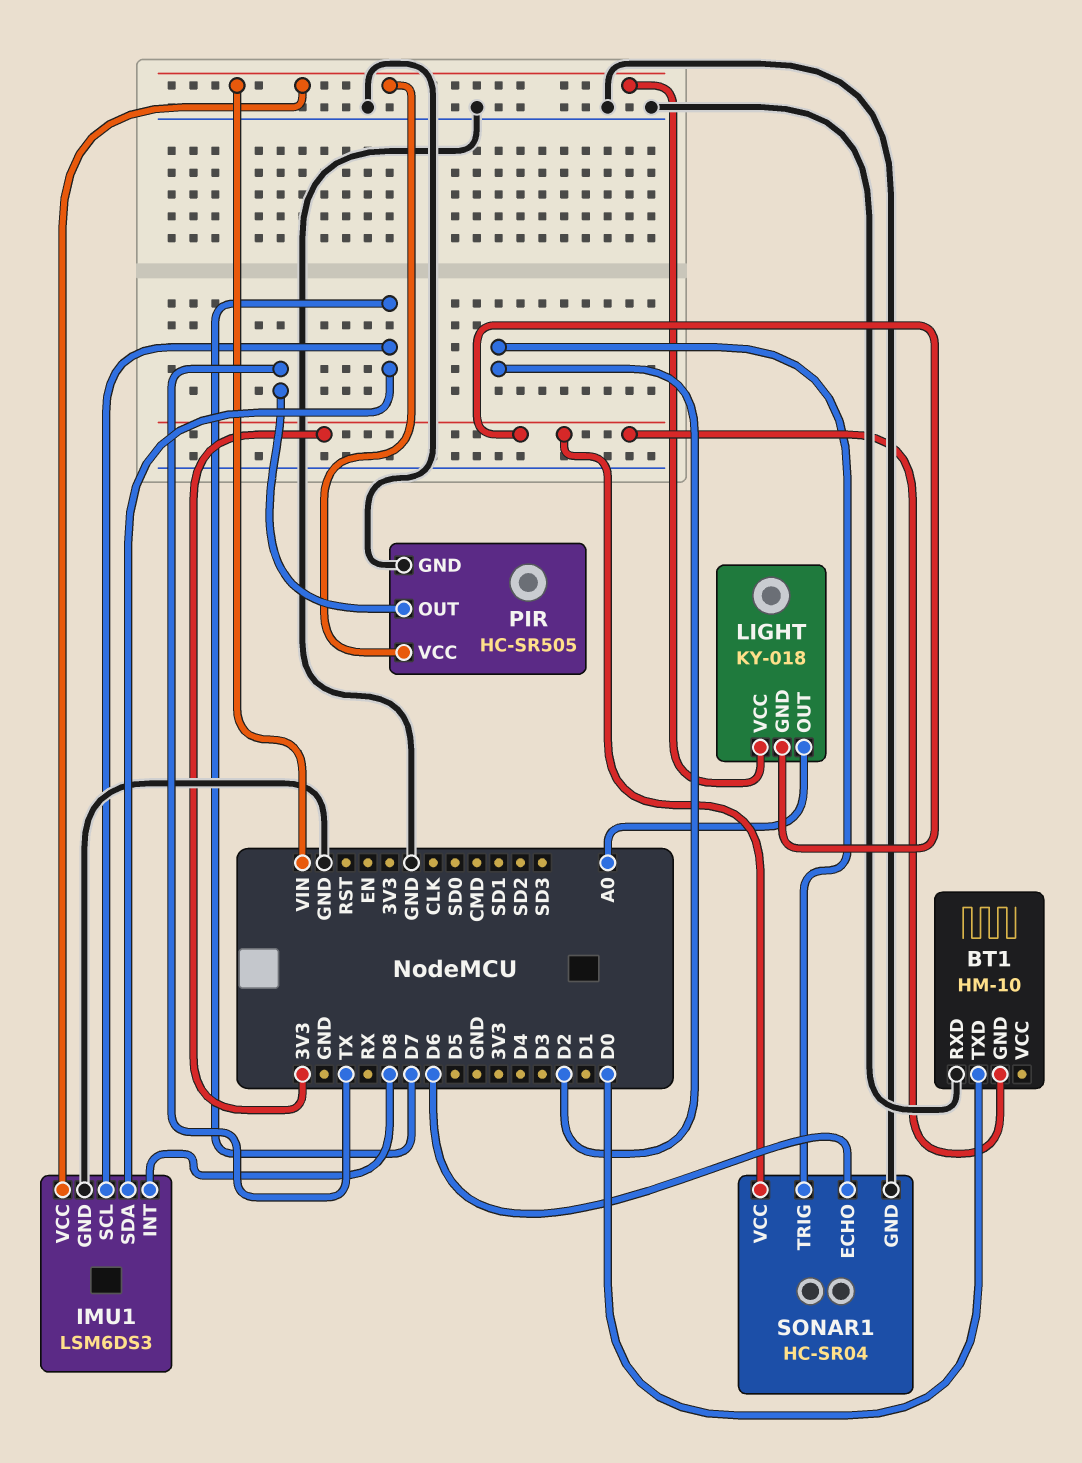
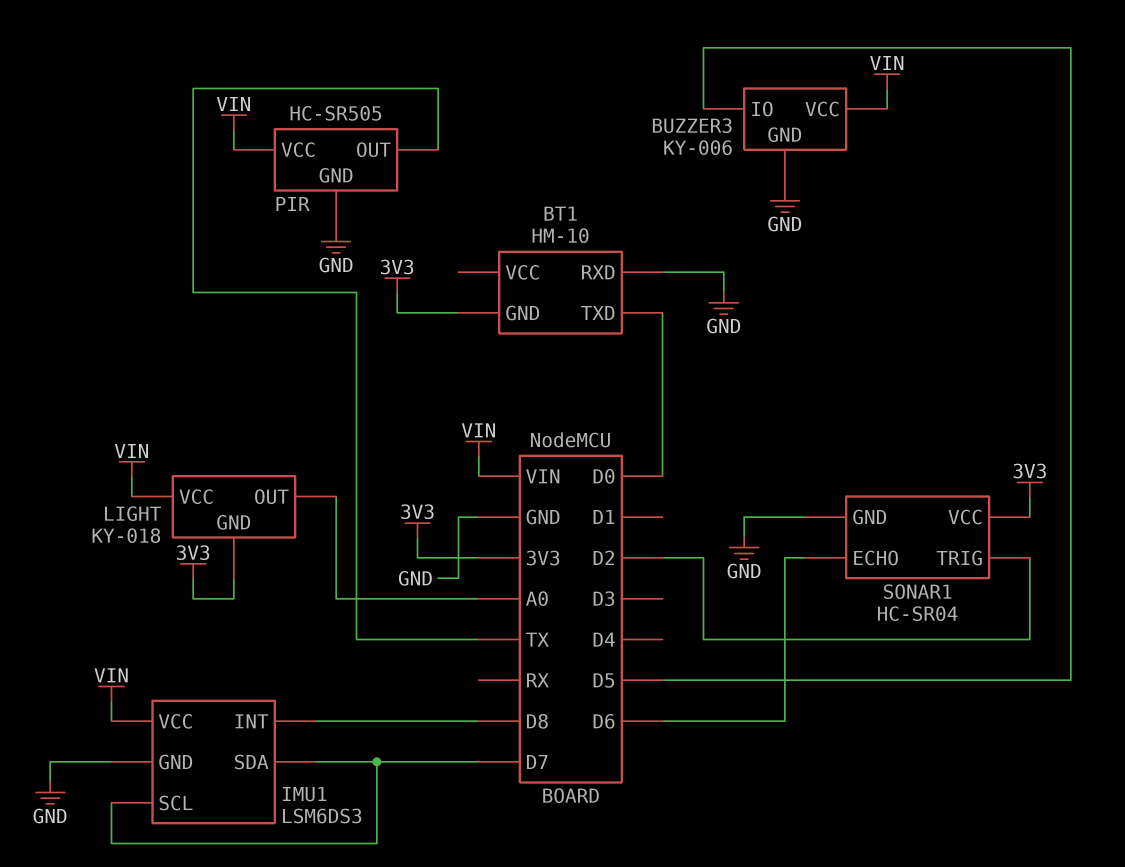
BUZZER3: none -> KY-006
BUZZER3 pin GND: none -> GND
BUZZER3 pin IO: none -> D5
BUZZER3 pin VCC: none -> VIN

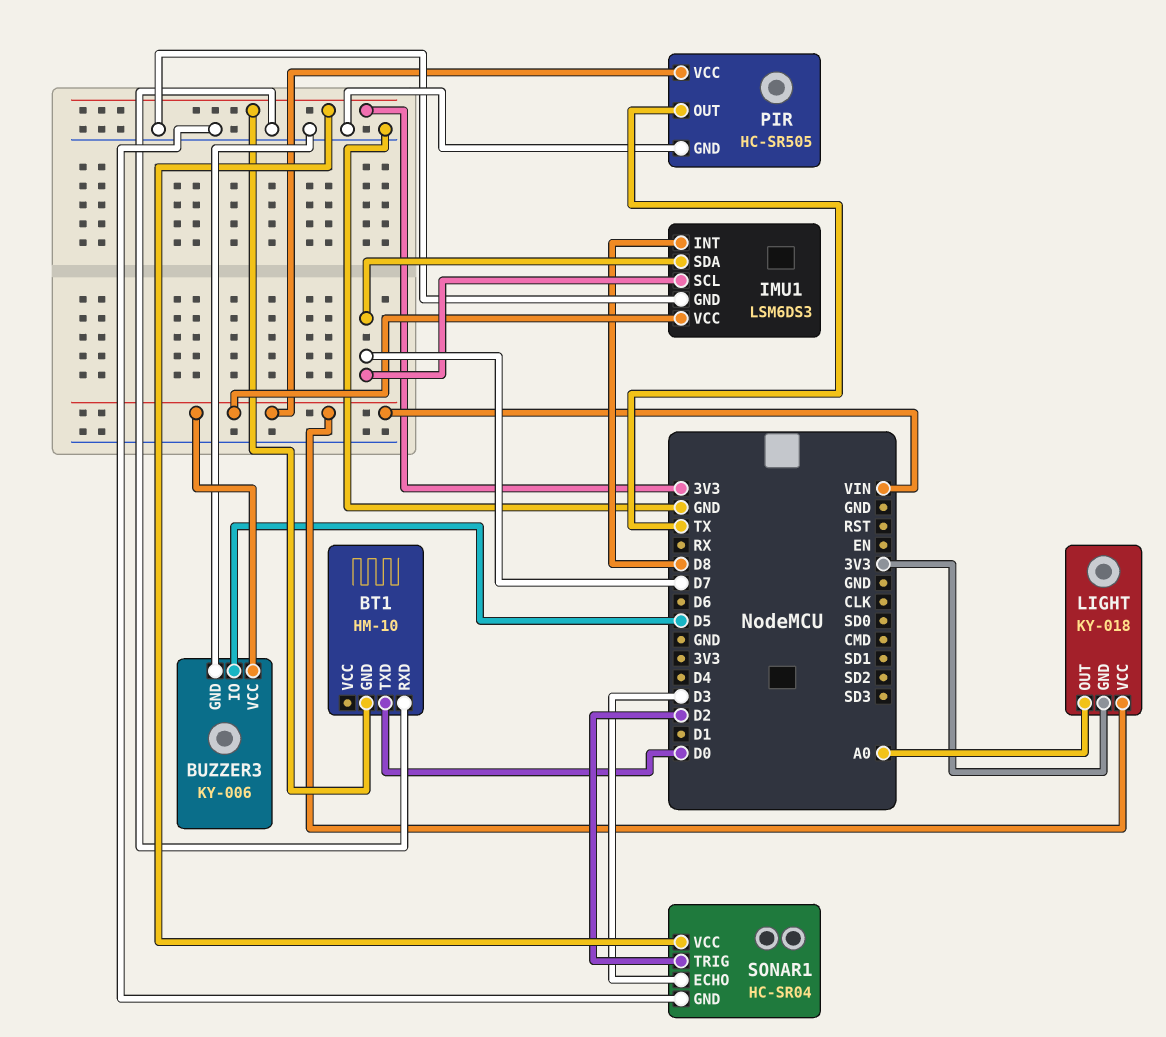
SONAR1 pin ECHO: D6 -> D3

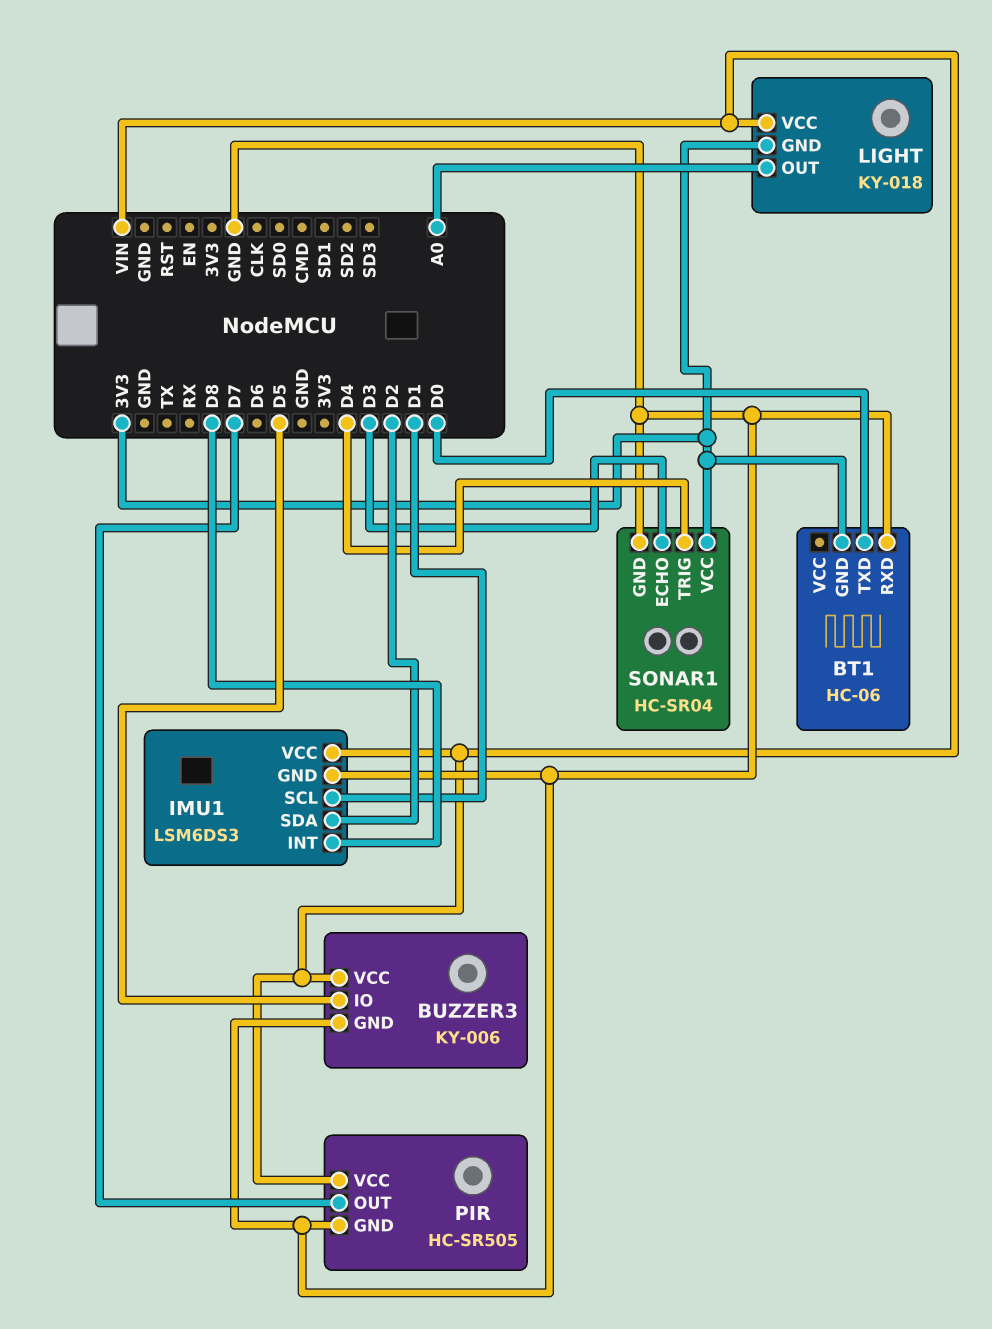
BT1: HM-10 -> HC-06
IMU1 pin SCL: D7 -> D1
IMU1 pin SDA: D7 -> D2
PIR pin OUT: TX -> D7
SONAR1 pin TRIG: D2 -> D4

